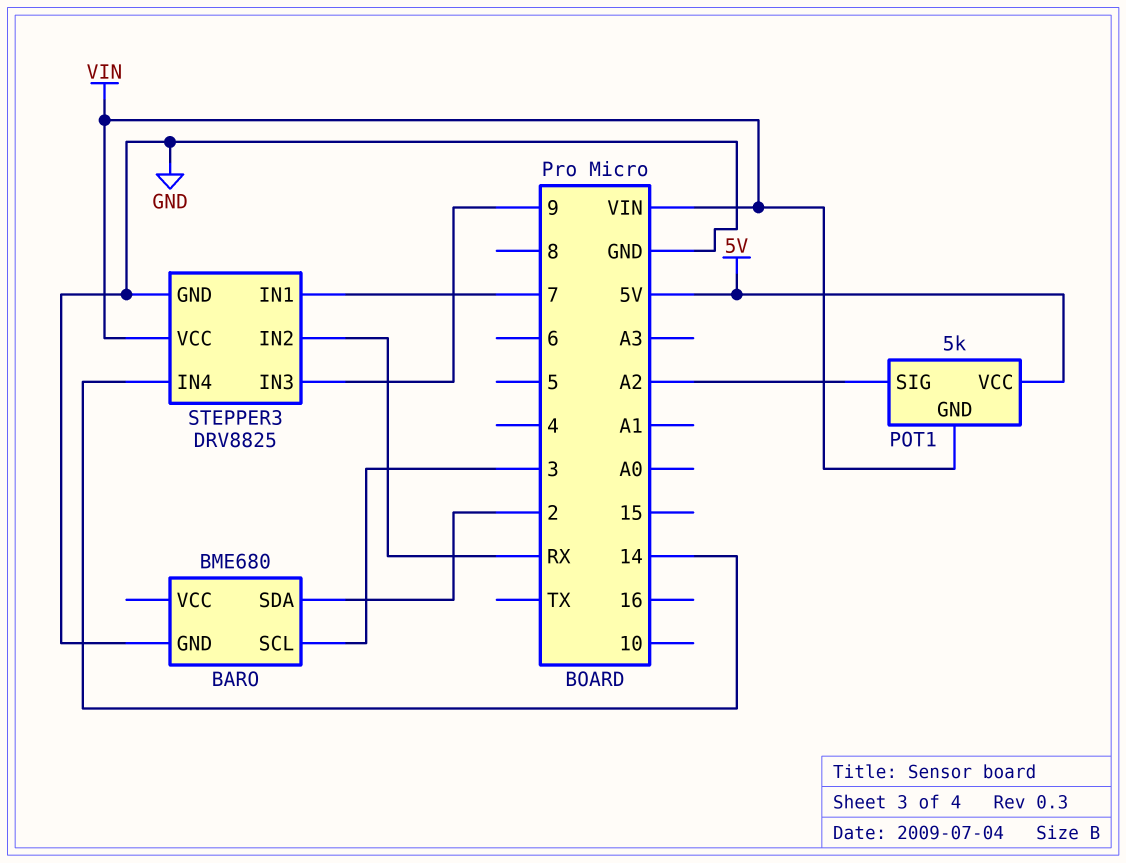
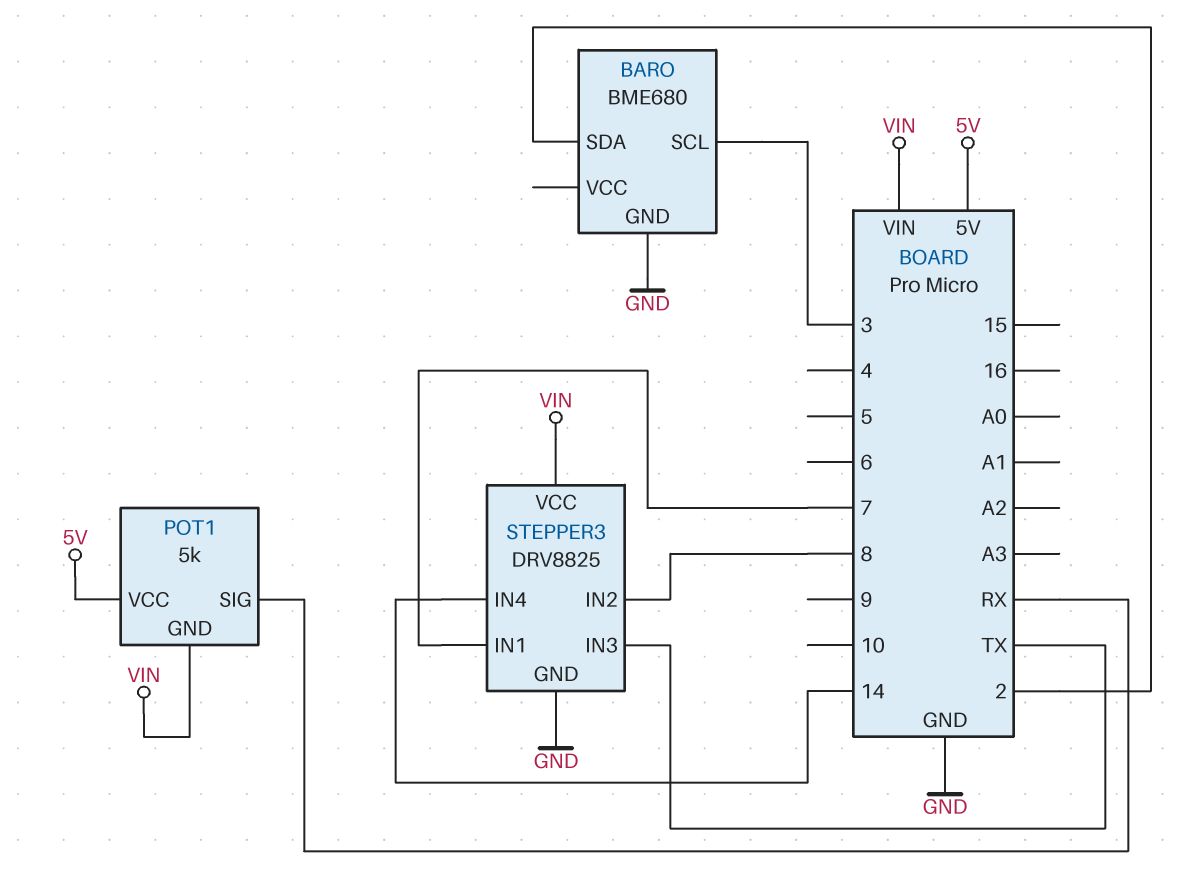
POT1 pin SIG: A2 -> RX
STEPPER3 pin IN2: RX -> 8
STEPPER3 pin IN3: 9 -> TX

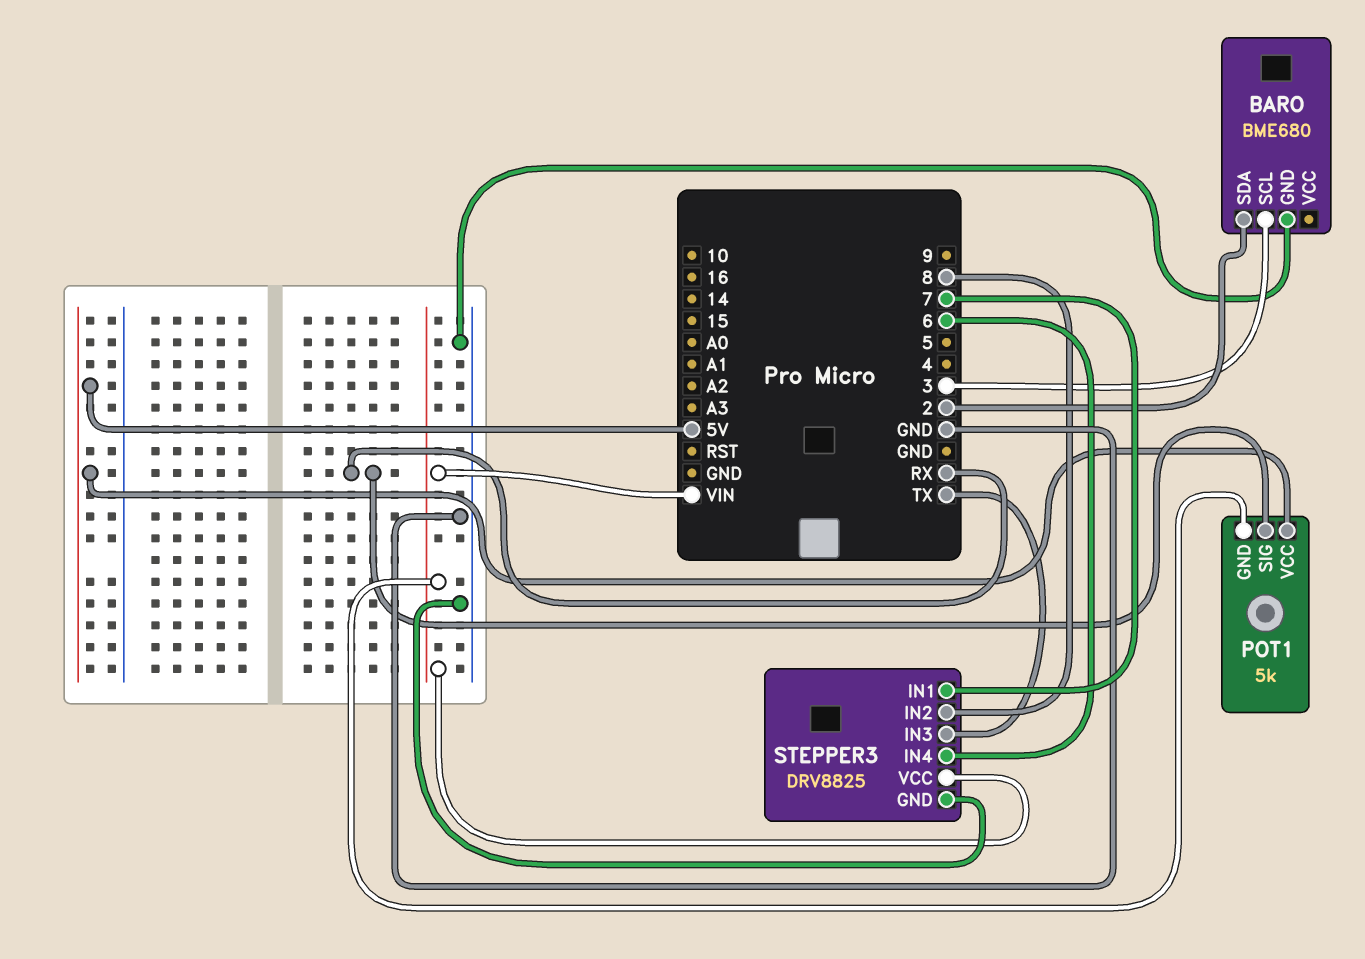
STEPPER3 pin IN4: 14 -> 6

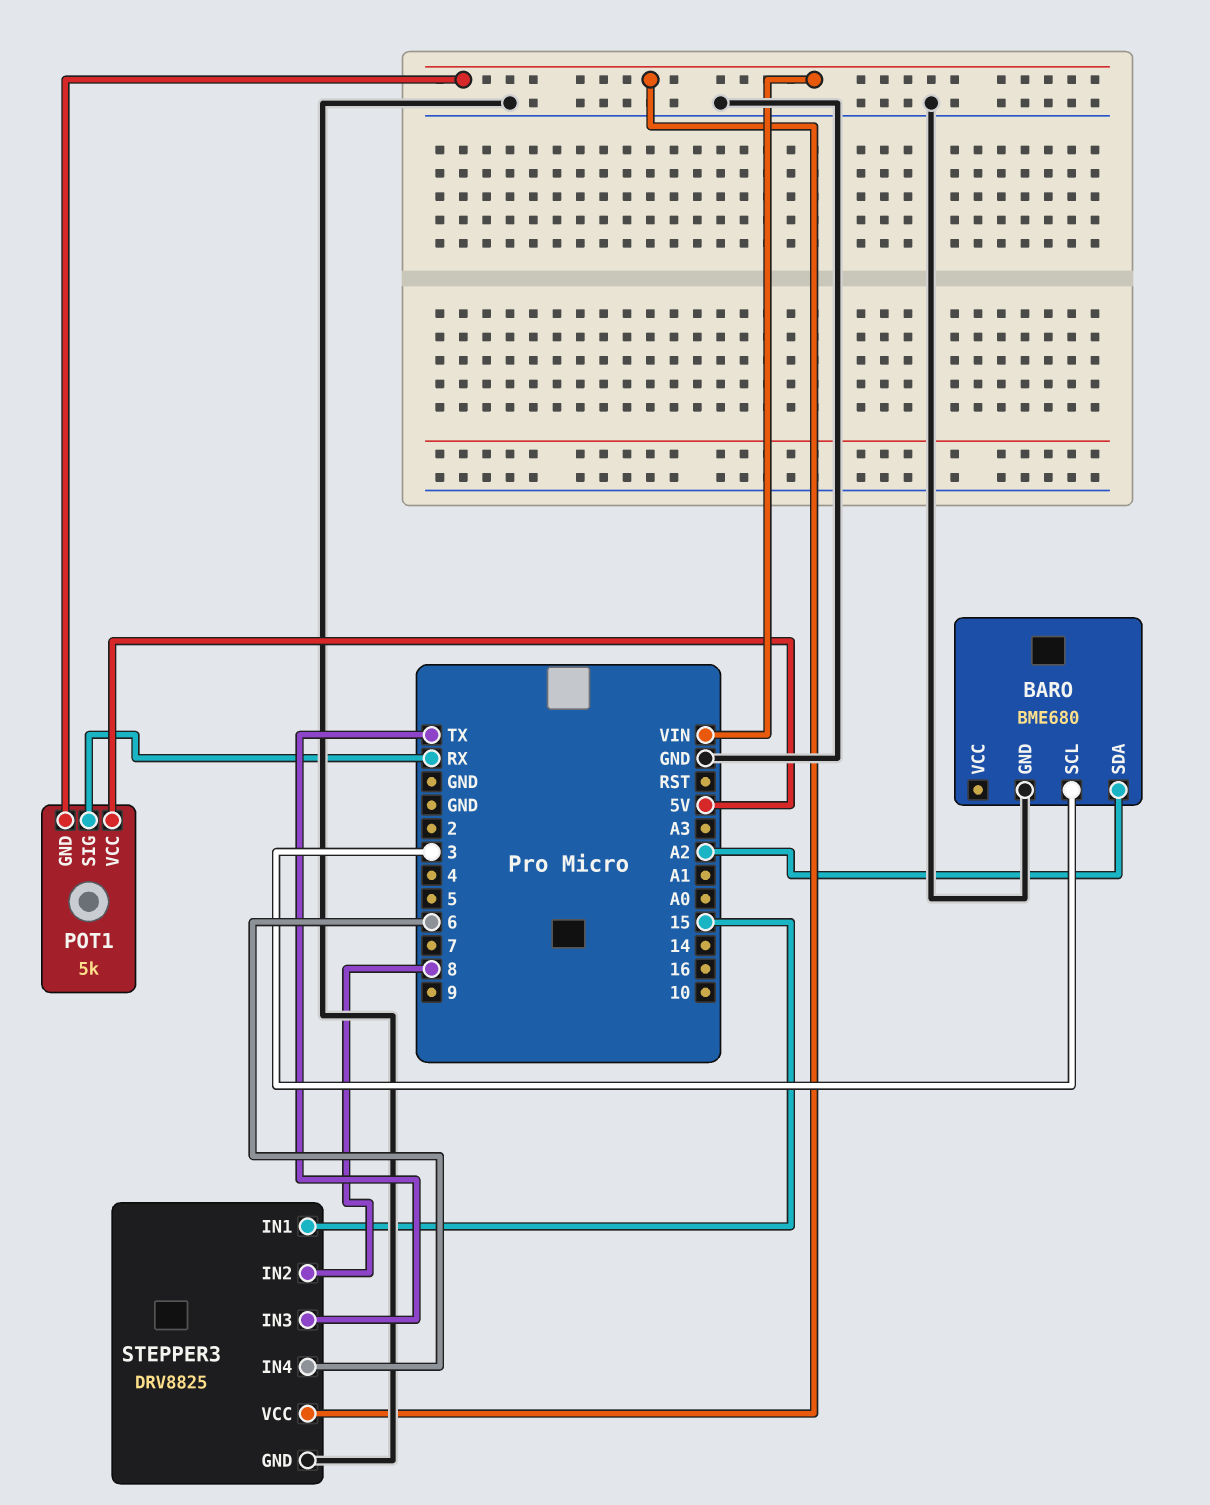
BARO pin SDA: 2 -> A2
STEPPER3 pin IN1: 7 -> 15

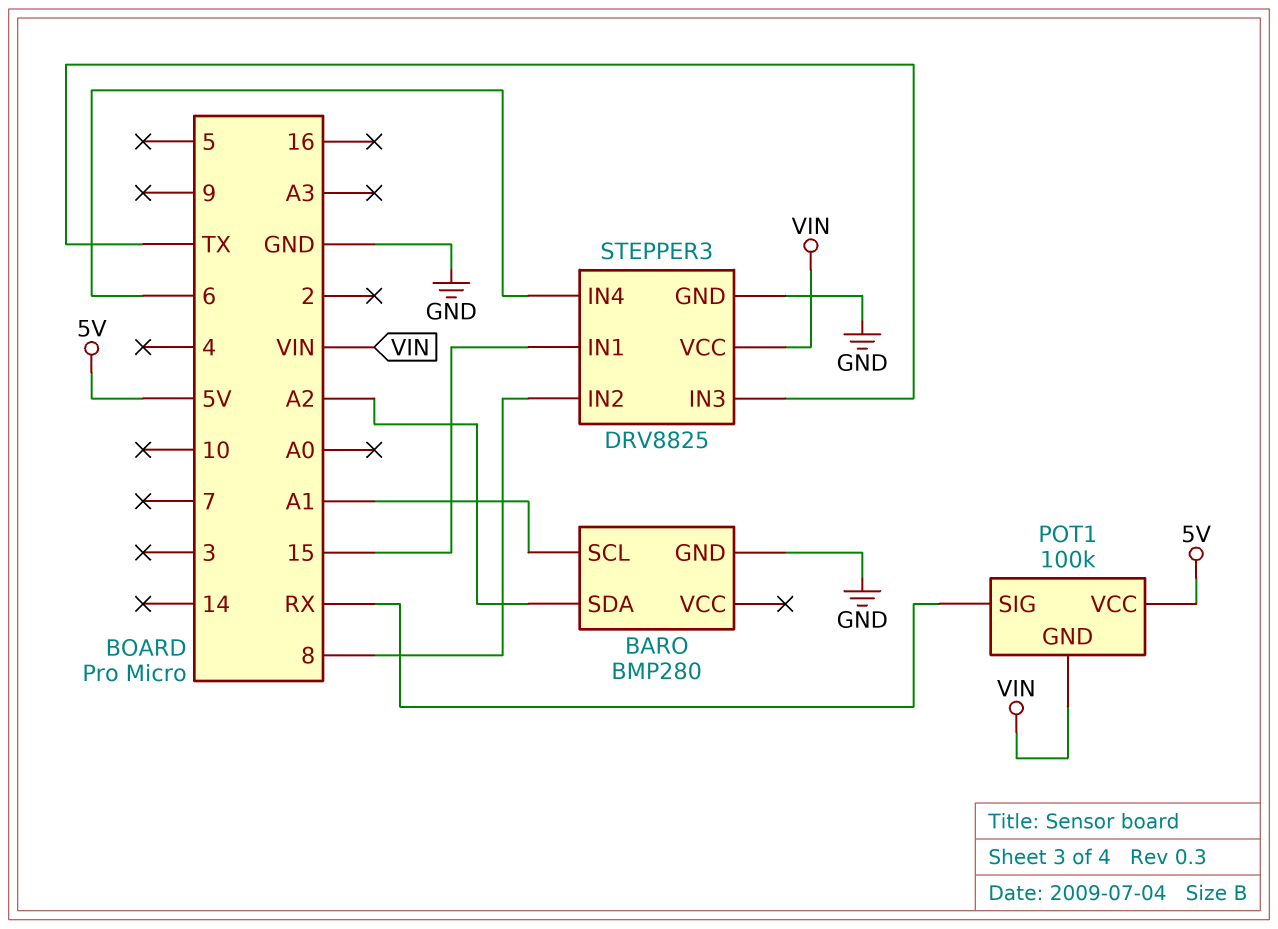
BARO: BME680 -> BMP280
BARO pin SCL: 3 -> A1
POT1: 5k -> 100k

